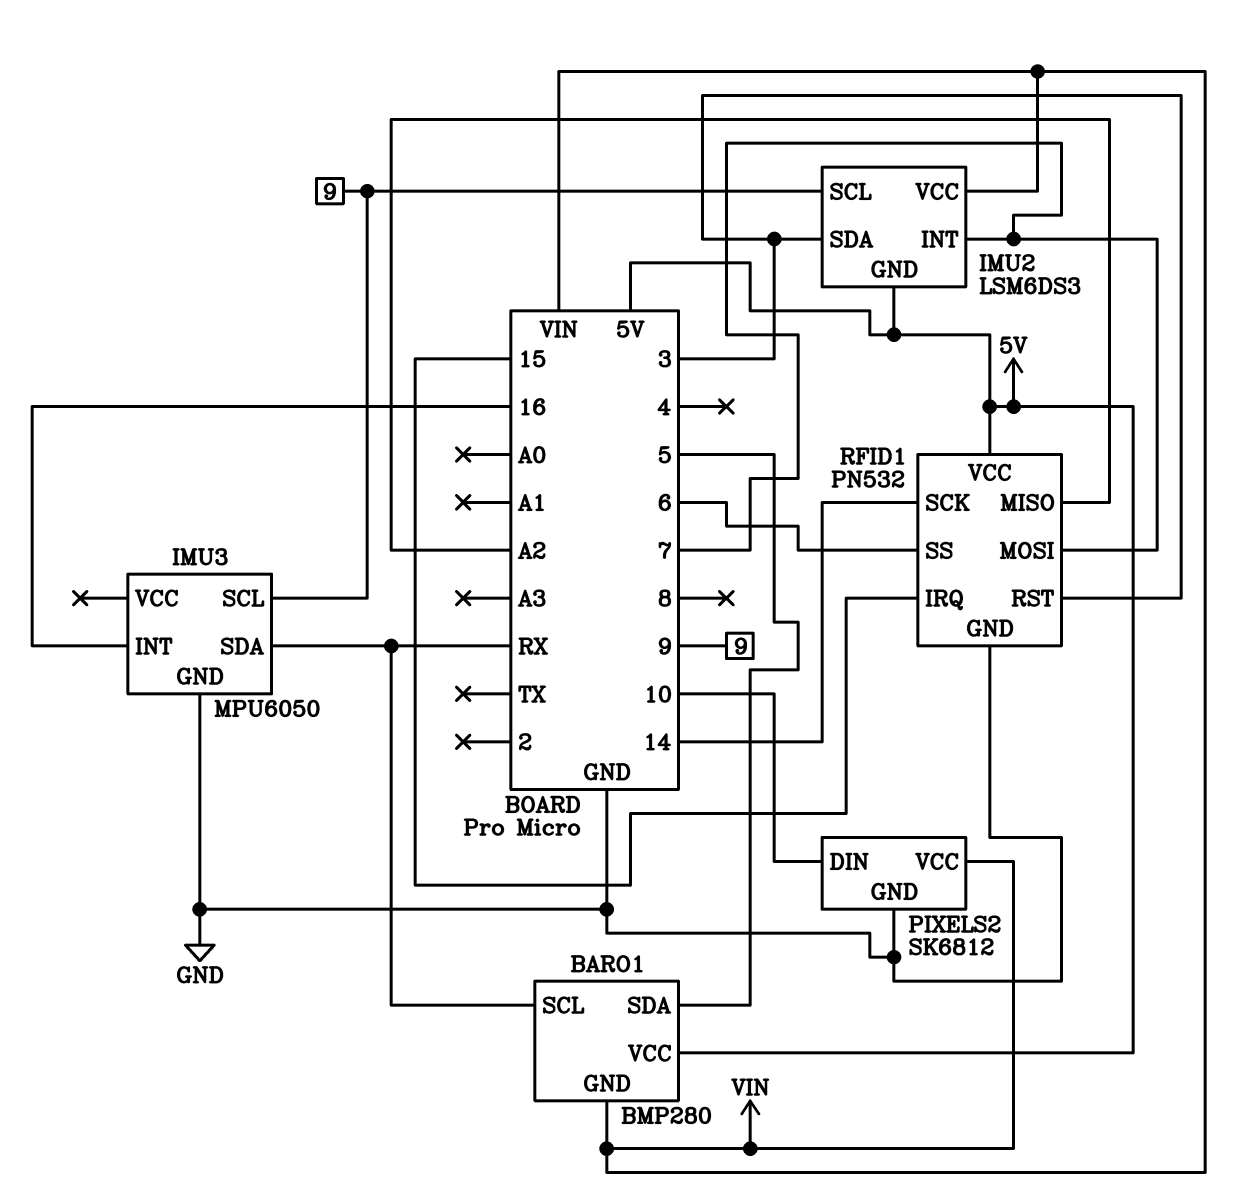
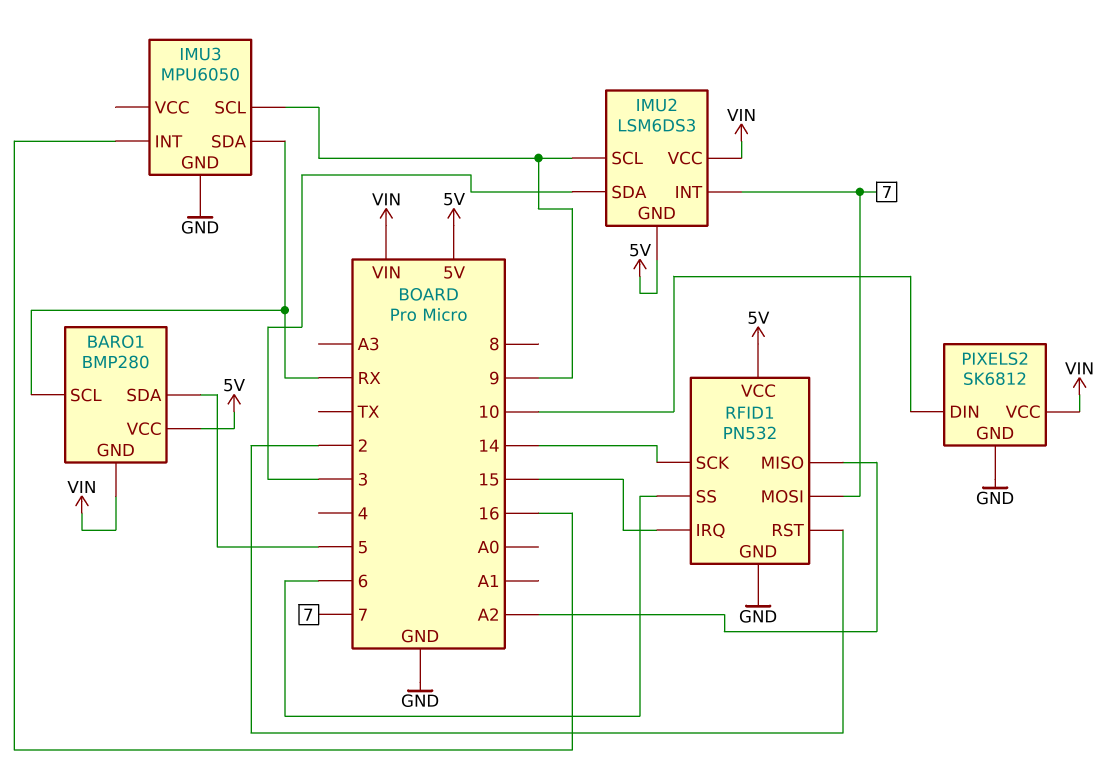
RFID1 pin RST: 3 -> 2

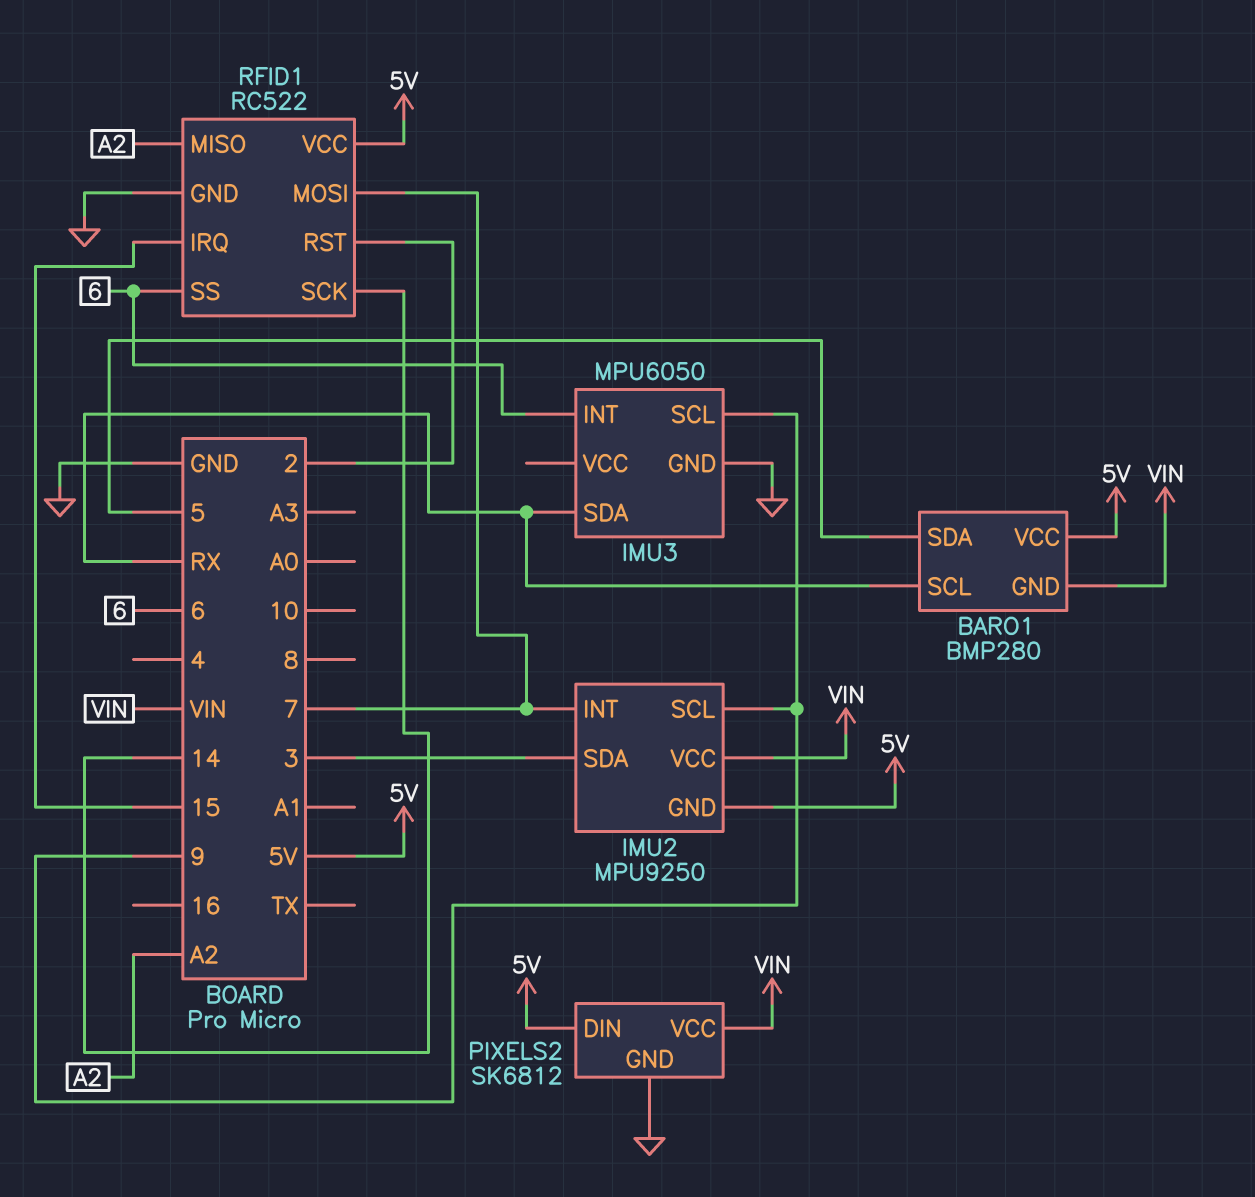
IMU2: LSM6DS3 -> MPU9250
IMU3 pin INT: 16 -> 6
PIXELS2 pin DIN: 10 -> 5V
RFID1: PN532 -> RC522

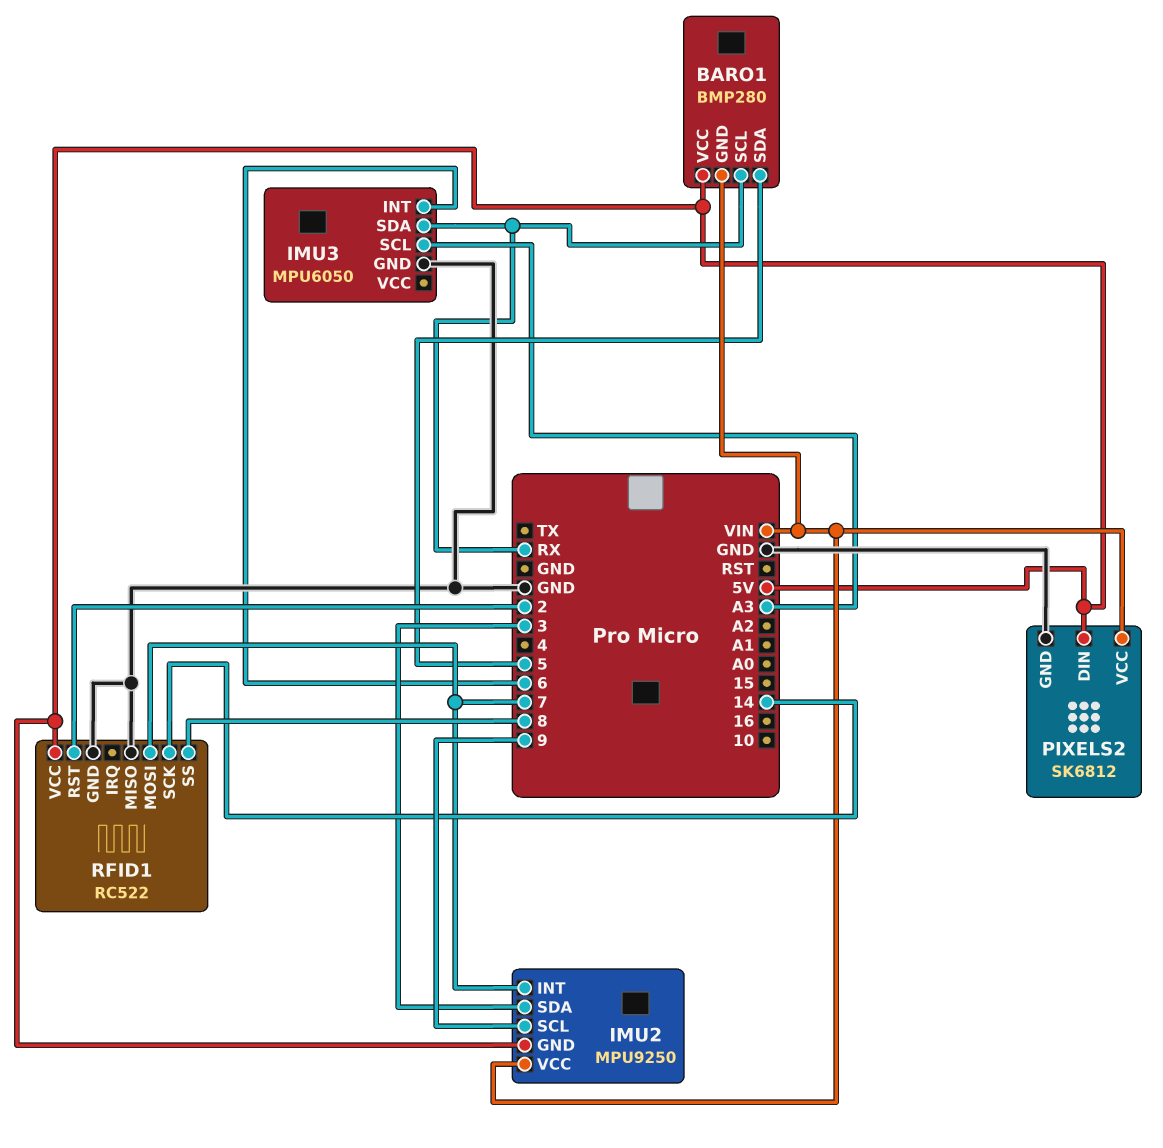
IMU3 pin SCL: 9 -> A3
RFID1 pin IRQ: 15 -> none
RFID1 pin MISO: A2 -> GND
RFID1 pin SS: 6 -> 8

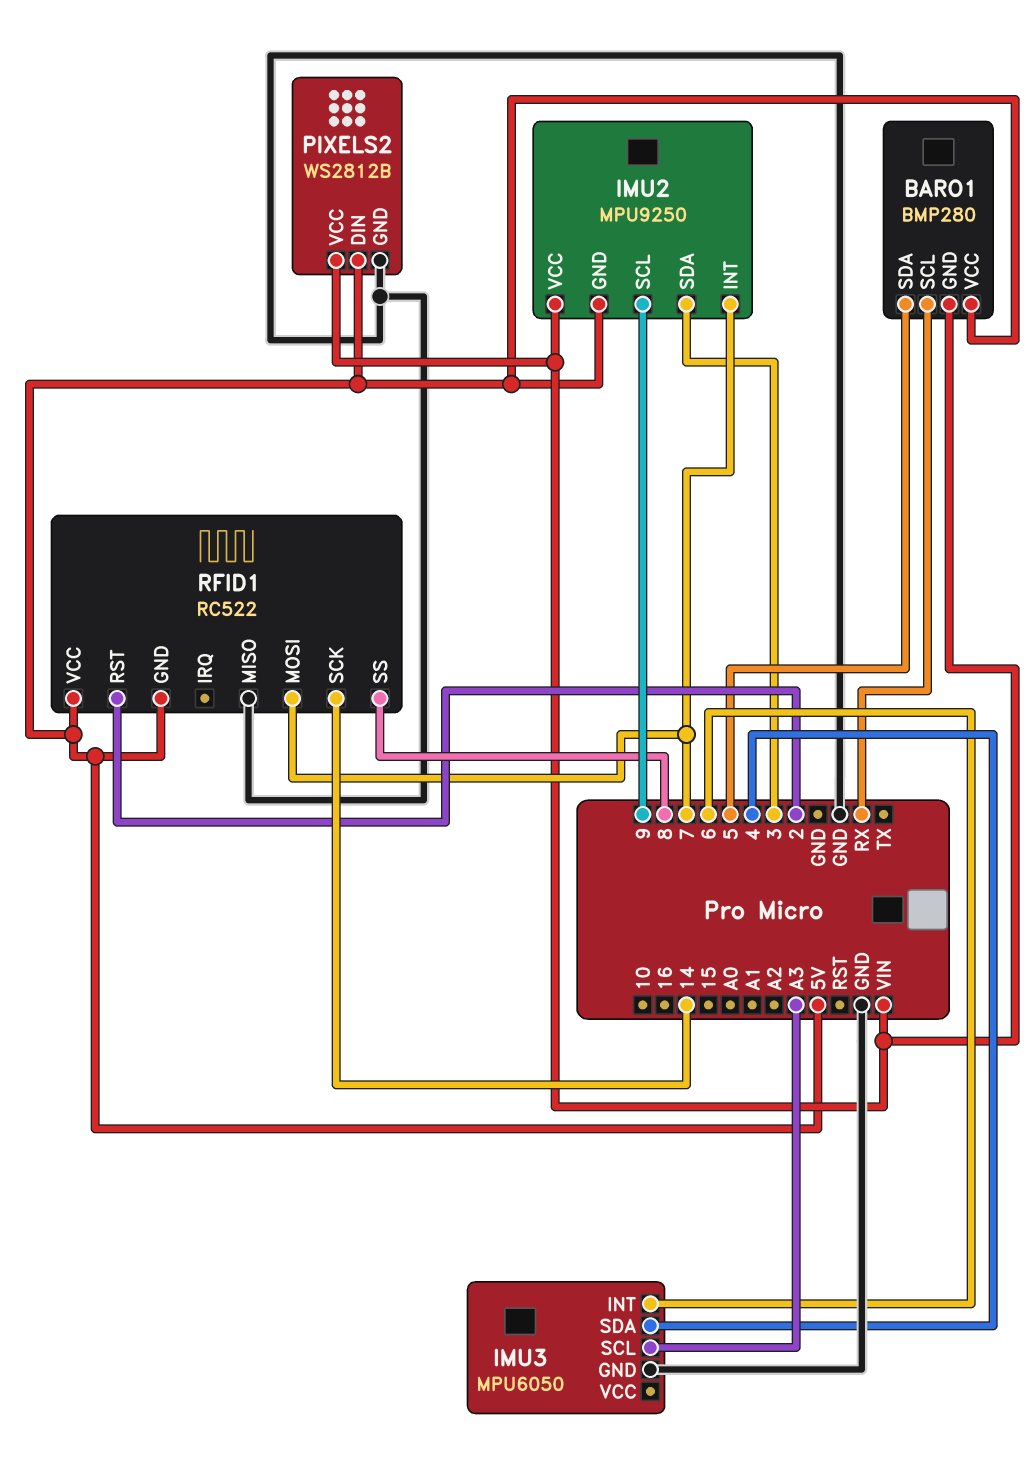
IMU3 pin SDA: RX -> 4
PIXELS2: SK6812 -> WS2812B
RFID1 pin GND: GND -> 5V

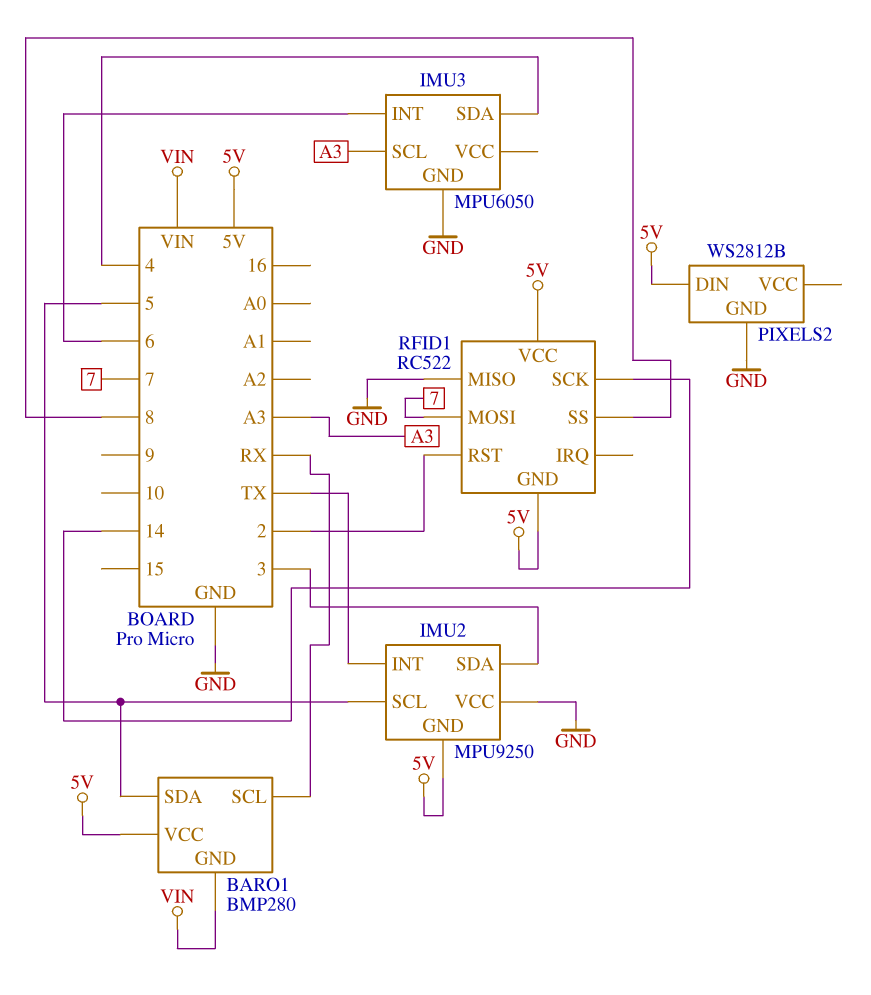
IMU2 pin INT: 7 -> TX
IMU2 pin SCL: 9 -> 5
IMU2 pin VCC: VIN -> GND
PIXELS2 pin VCC: VIN -> none

